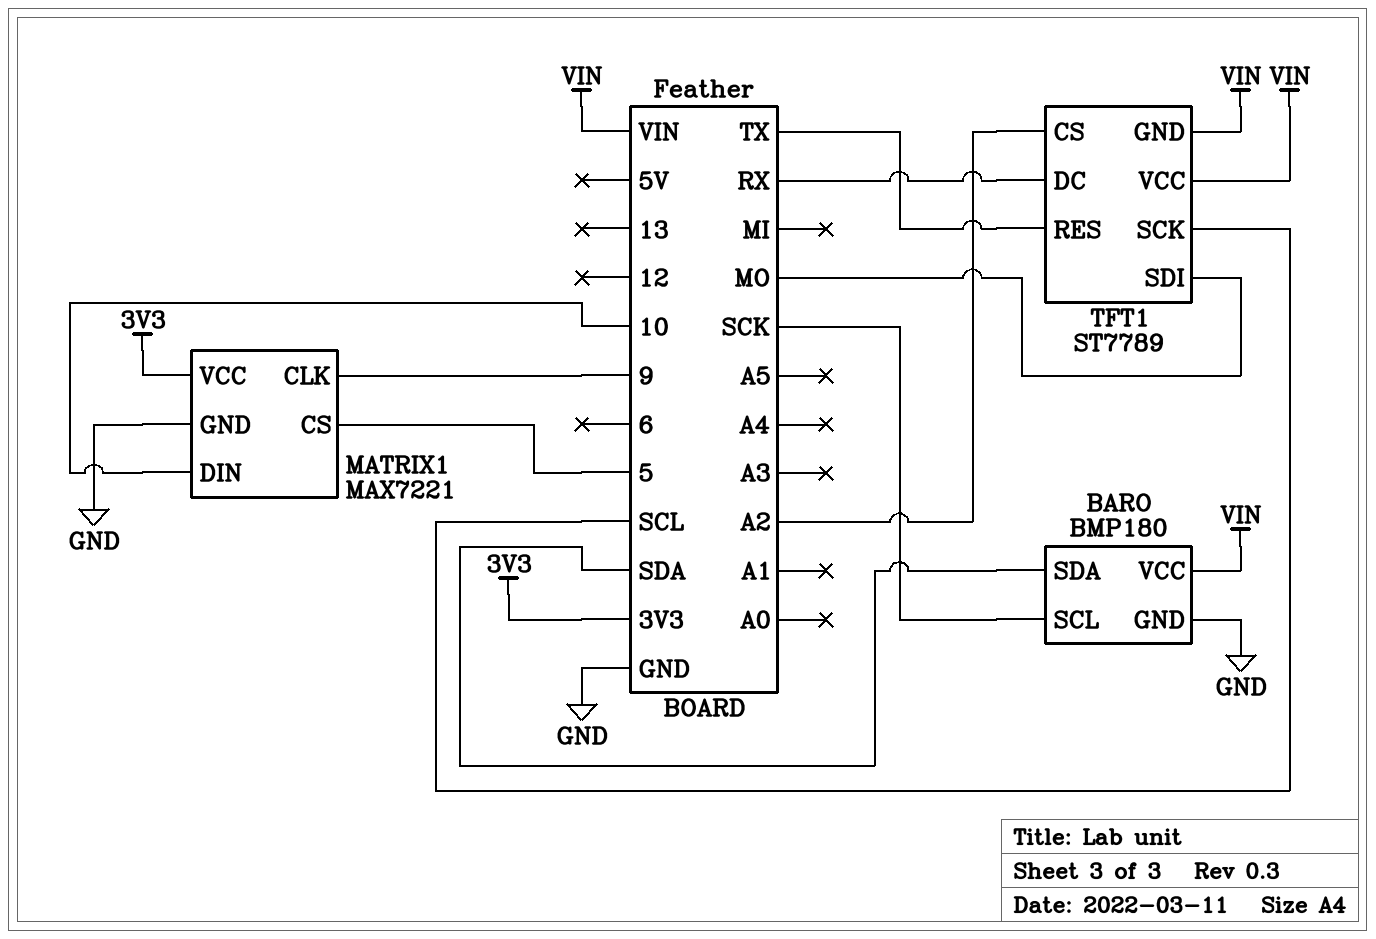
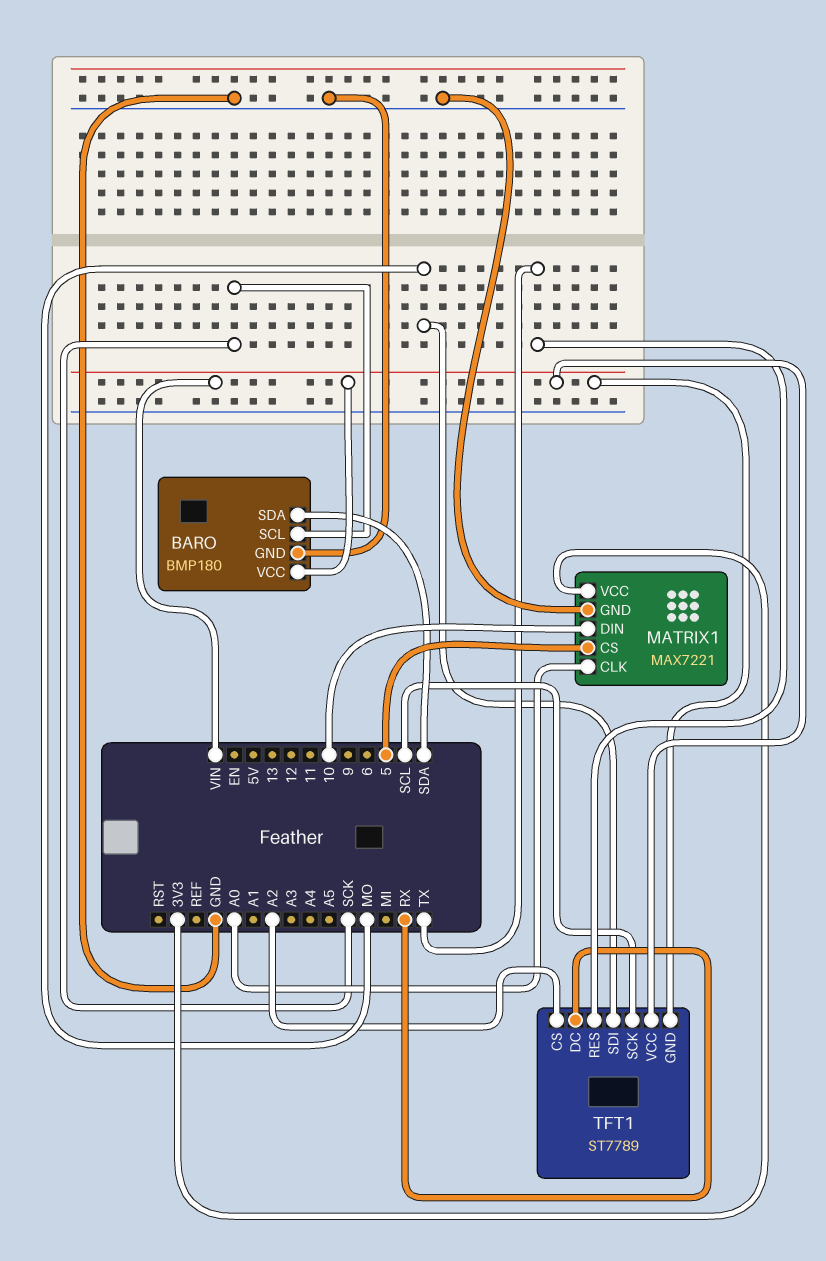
MATRIX1 pin CLK: 9 -> A0

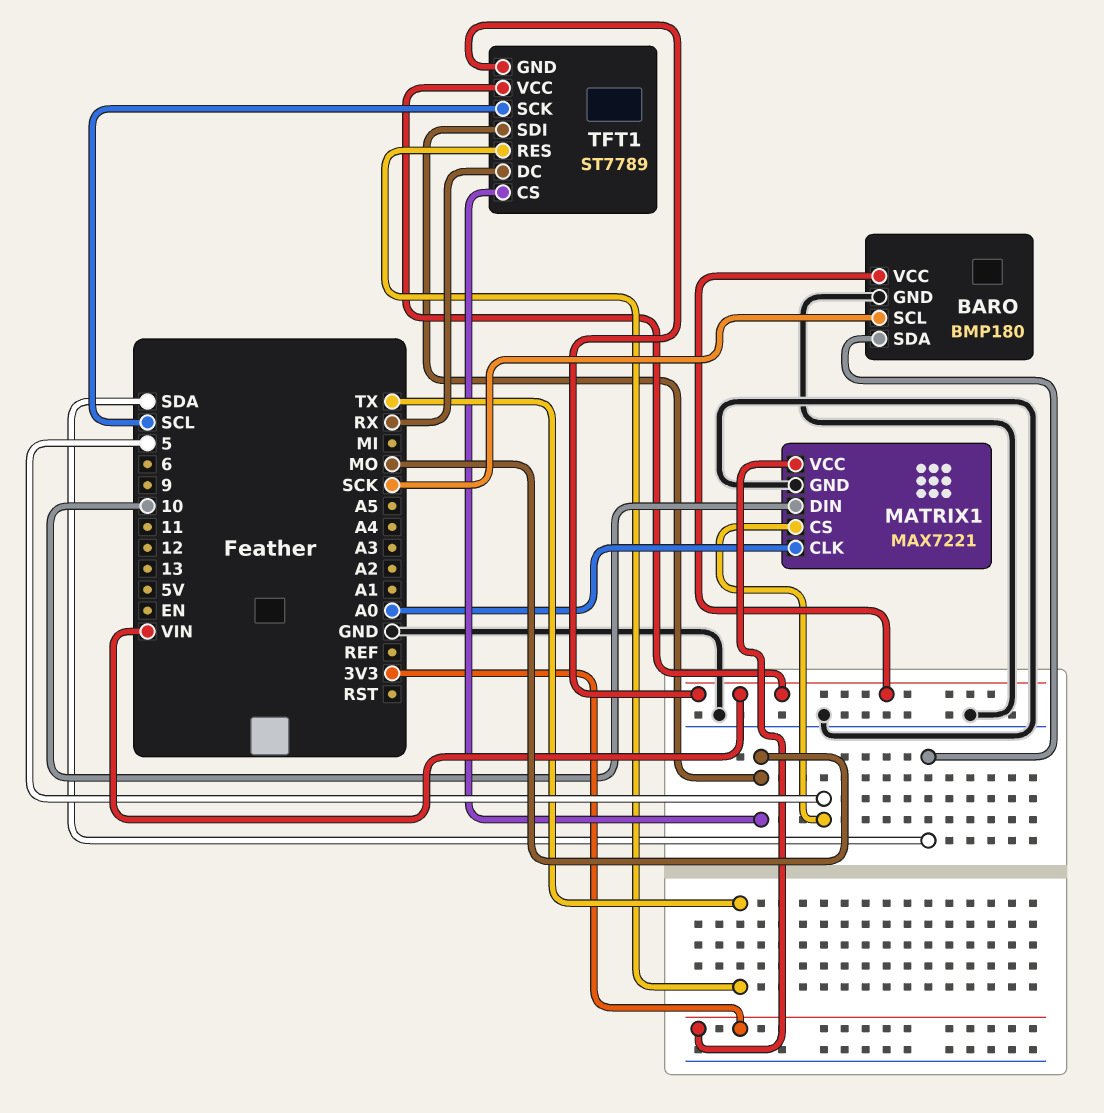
TFT1 pin CS: A2 -> MO

